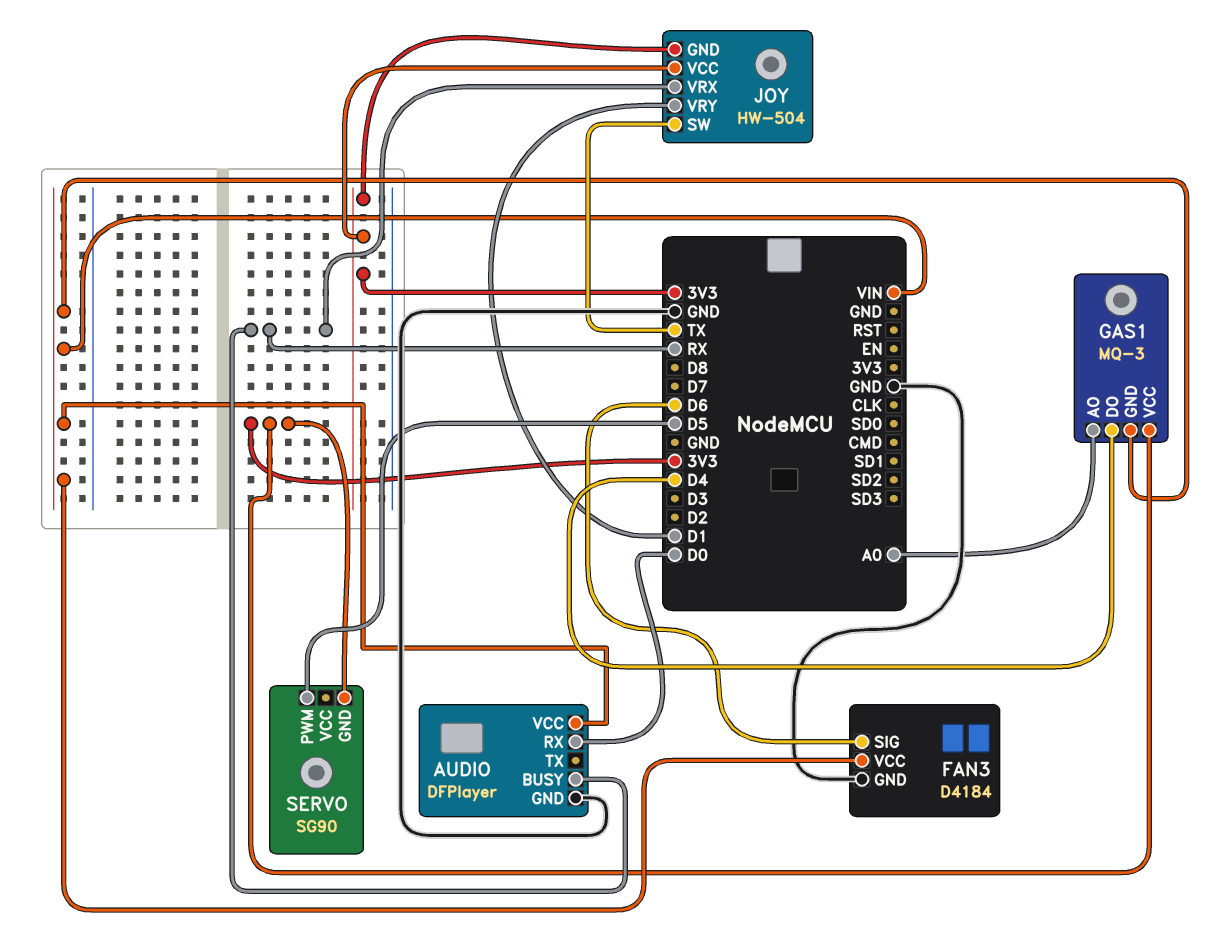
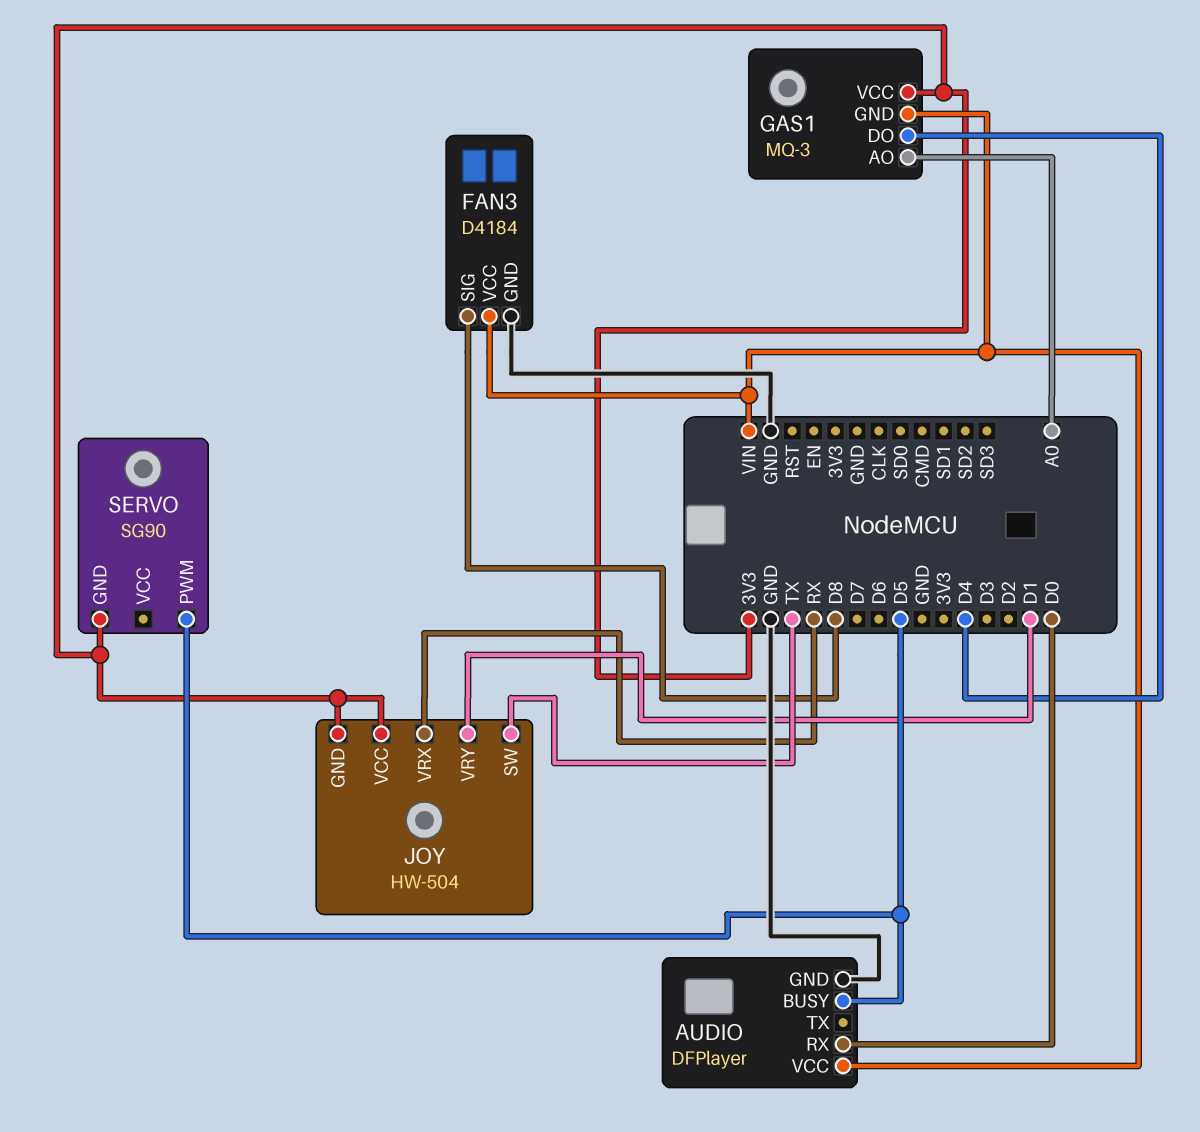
AUDIO pin BUSY: RX -> D5
FAN3 pin SIG: D6 -> D8

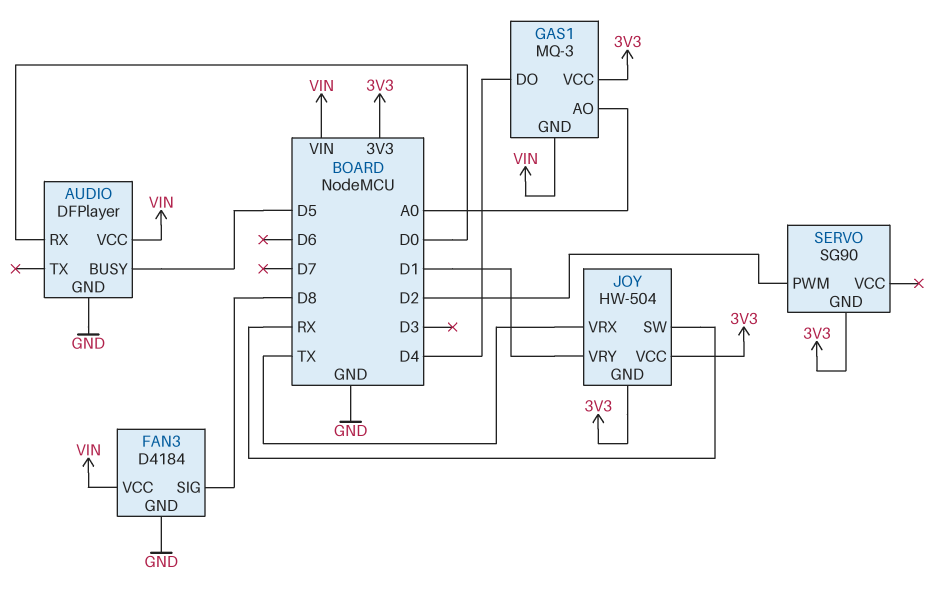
JOY pin SW: TX -> RX
JOY pin VRX: RX -> TX
SERVO pin PWM: D5 -> D2

